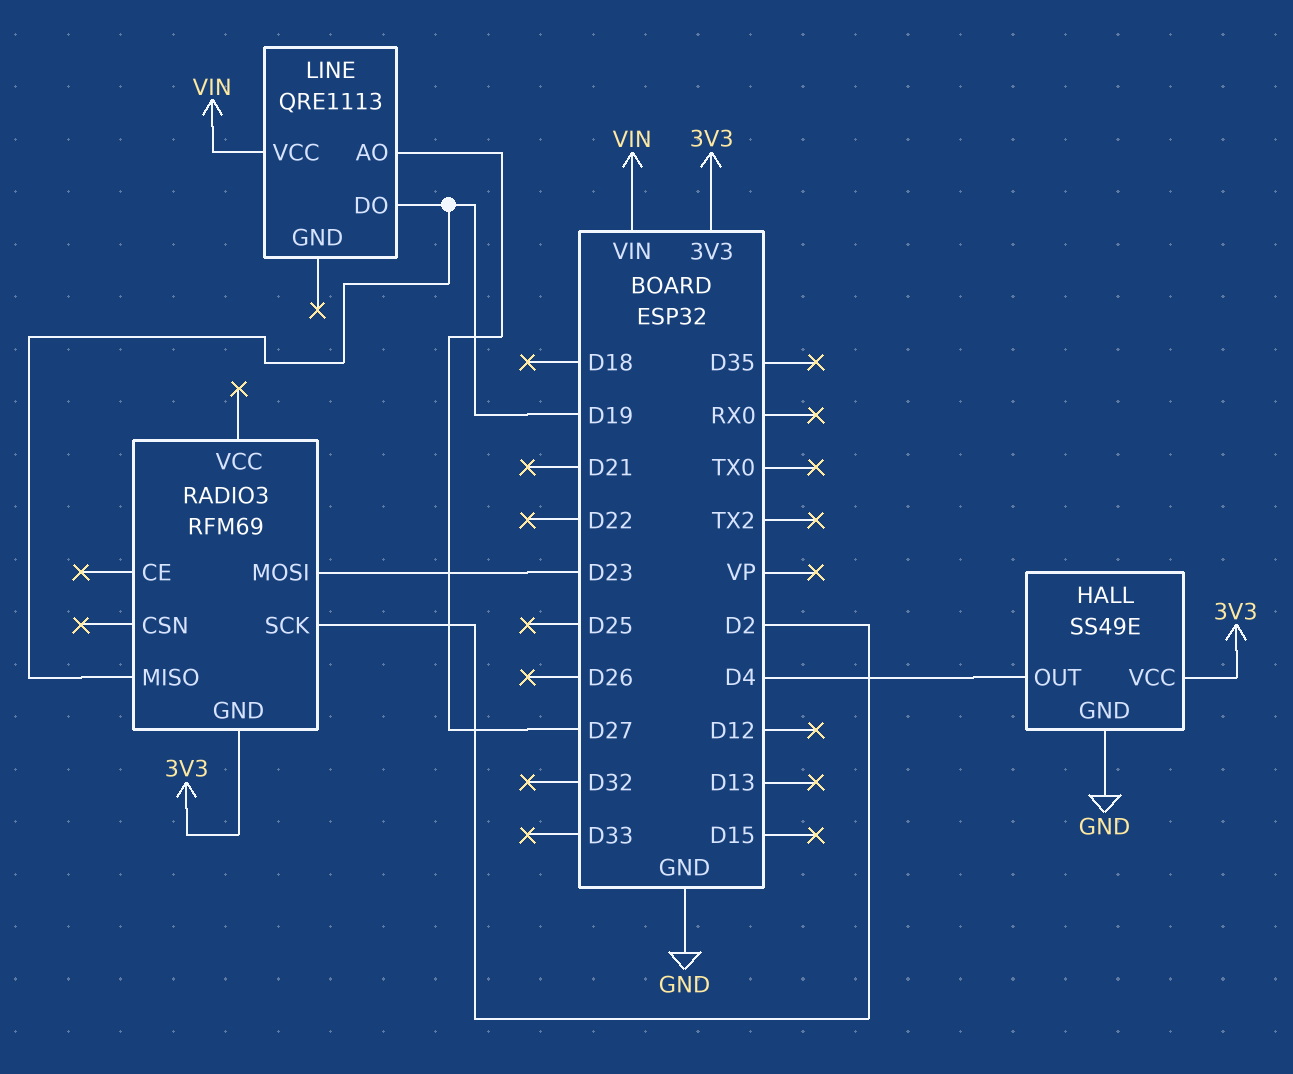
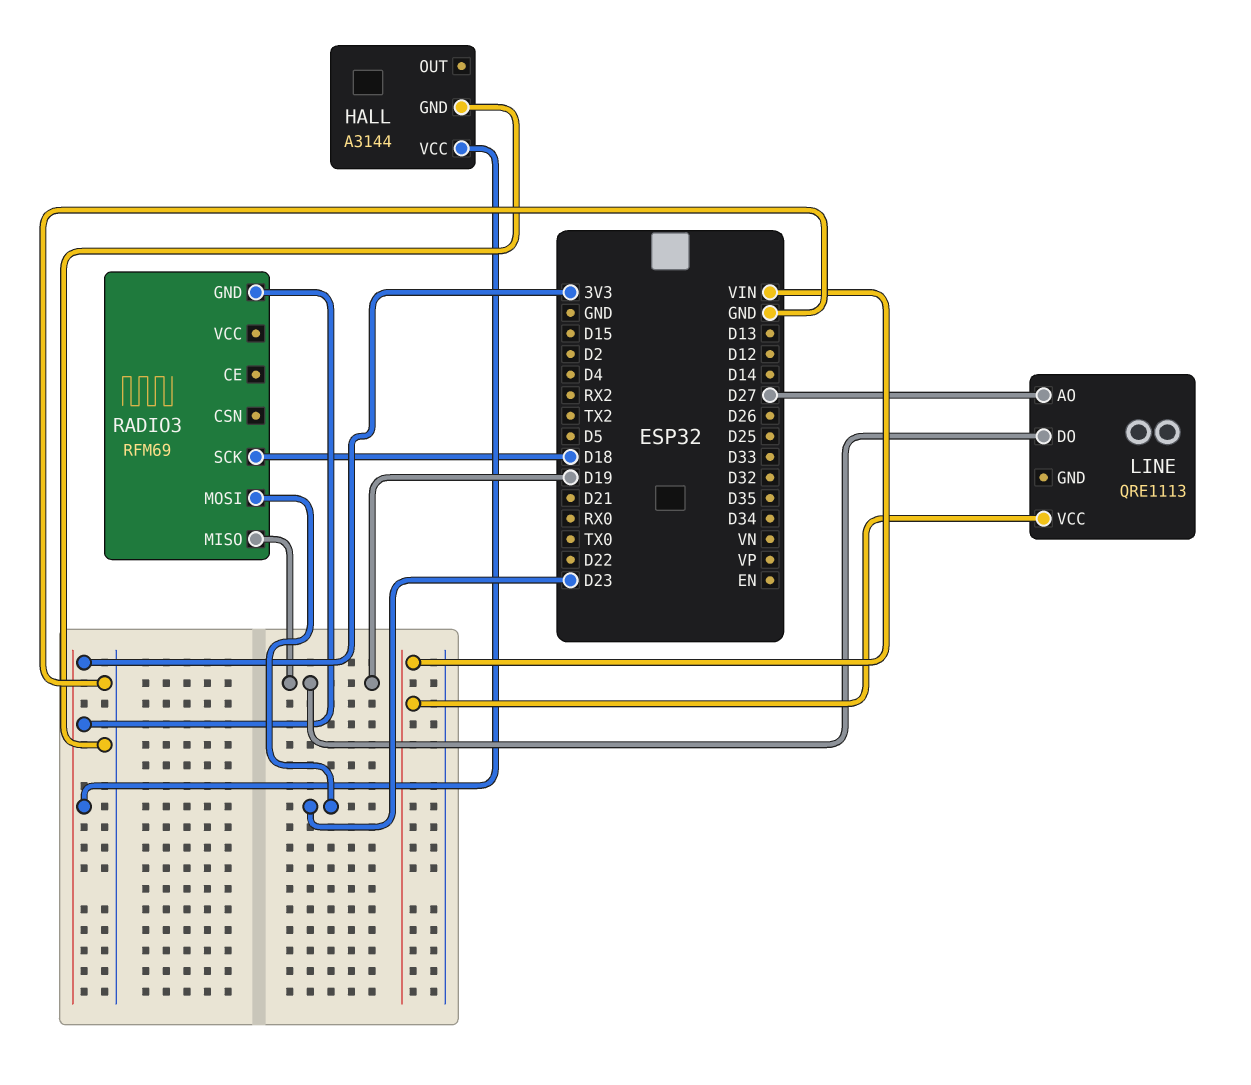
HALL: SS49E -> A3144
HALL pin OUT: D4 -> none
RADIO3 pin SCK: D2 -> D18

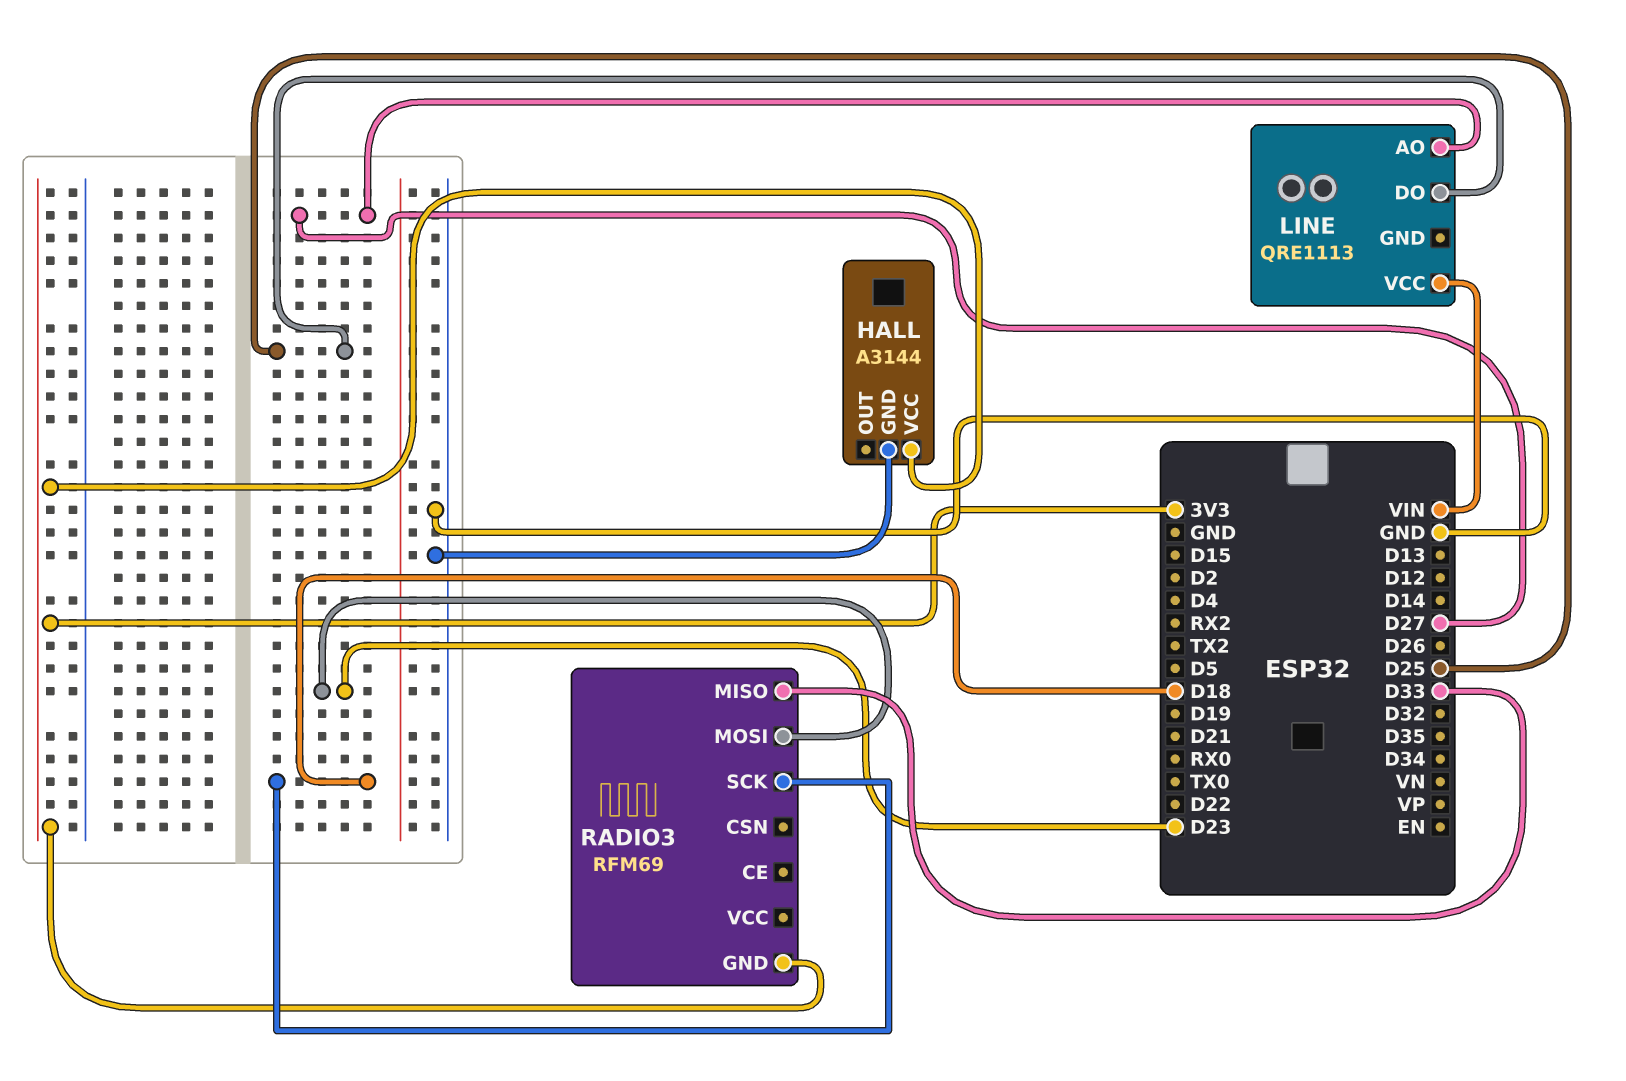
LINE pin DO: D19 -> D25
RADIO3 pin MISO: D19 -> D33

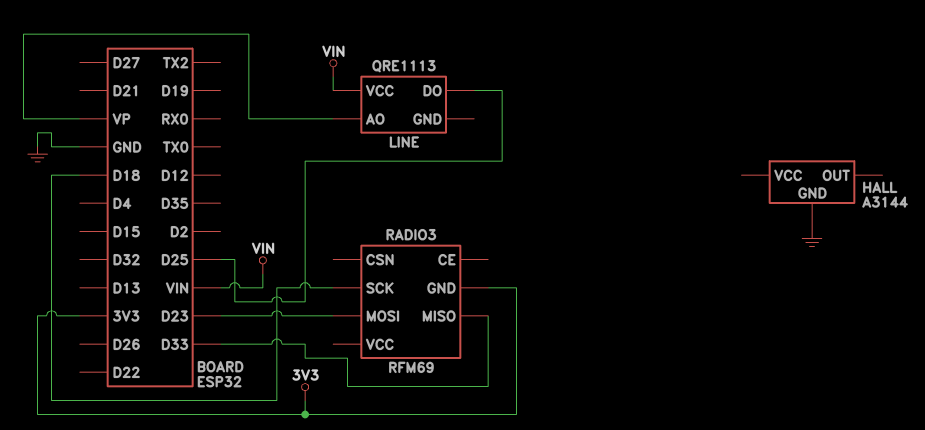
HALL pin VCC: 3V3 -> none
LINE pin AO: D27 -> VP

